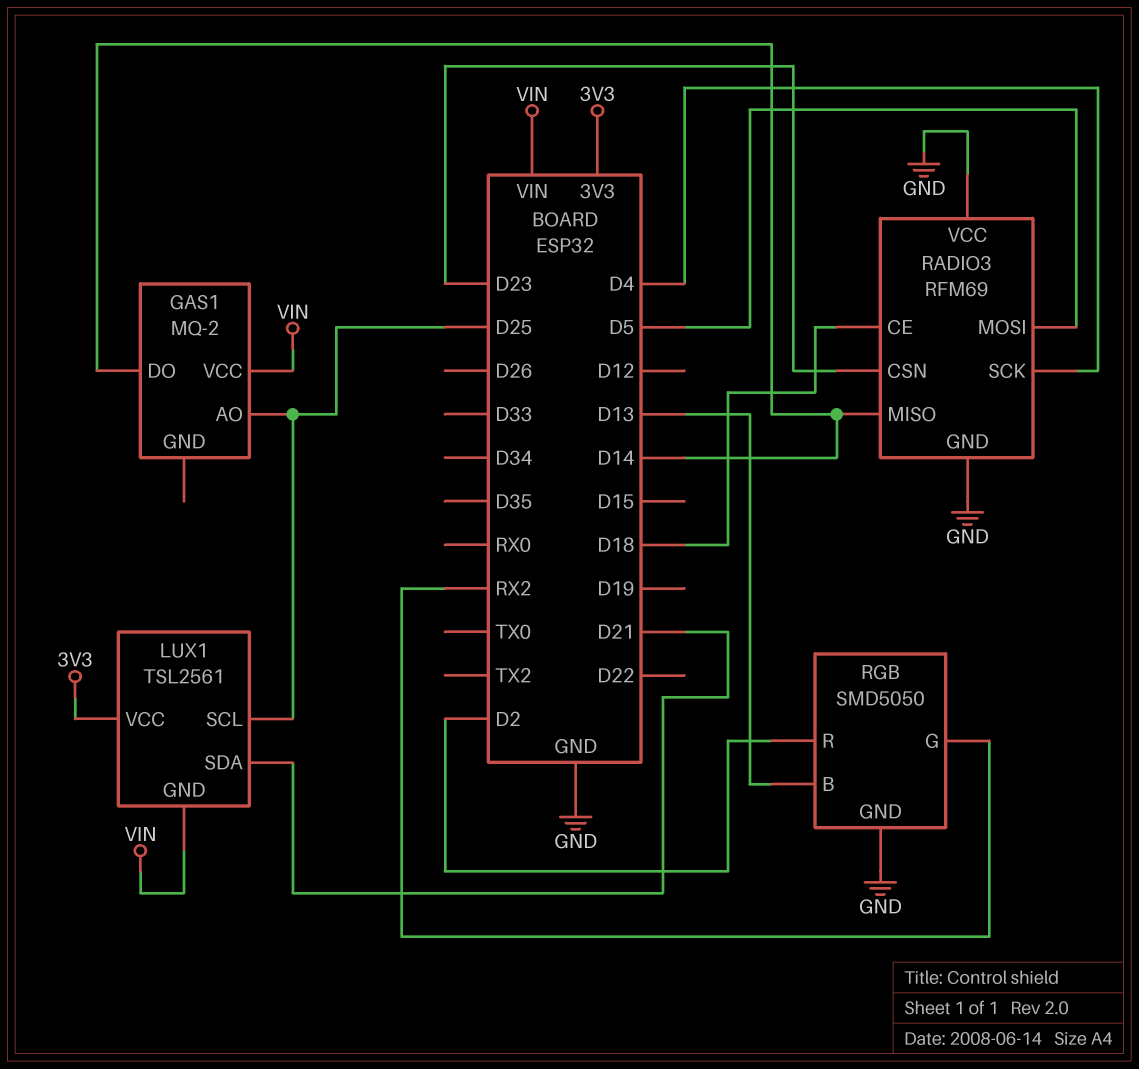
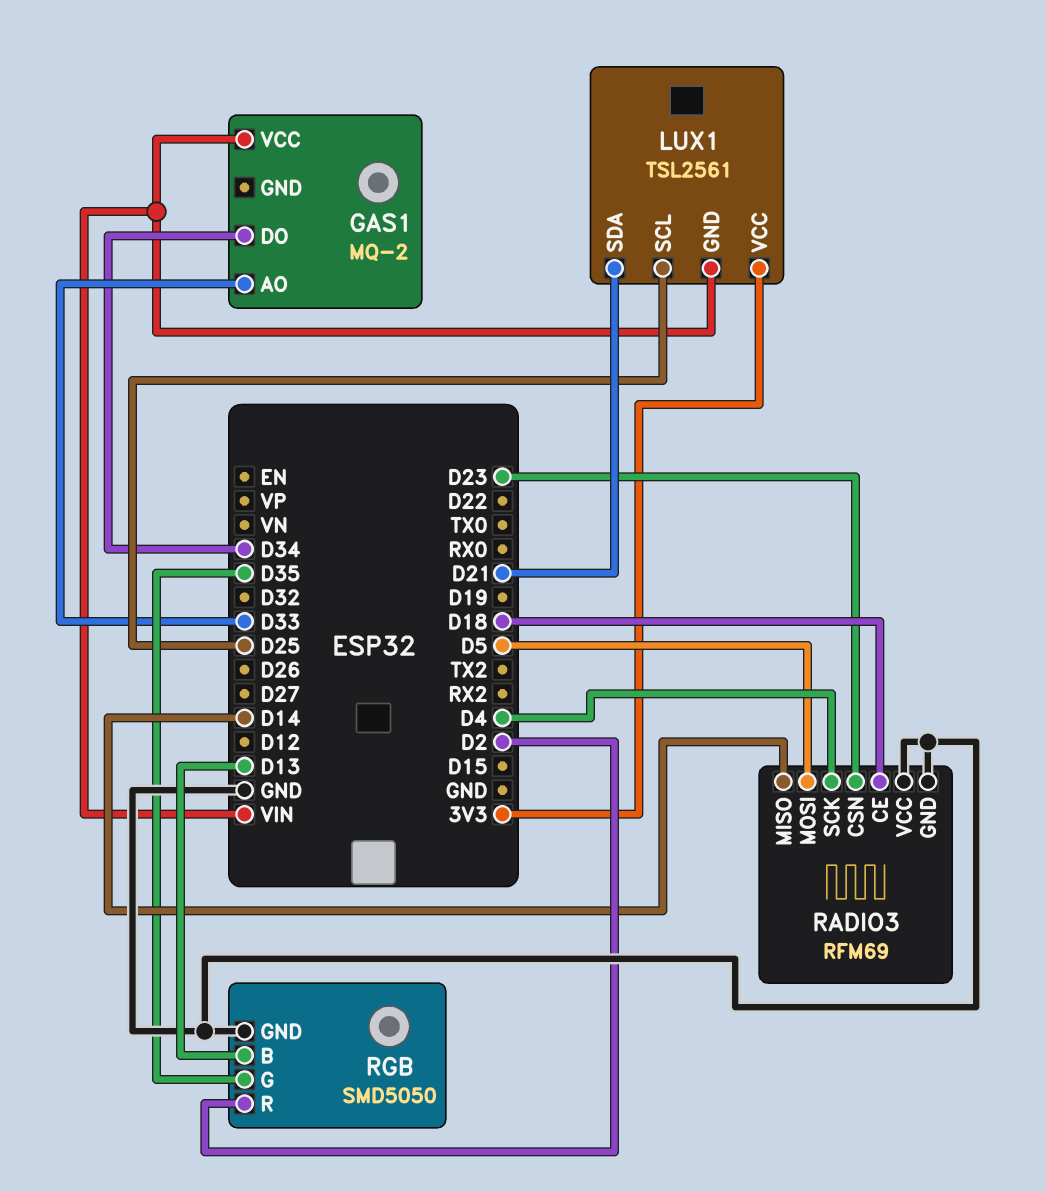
GAS1 pin AO: D25 -> D33
GAS1 pin DO: D14 -> D34
RGB pin G: RX2 -> D35

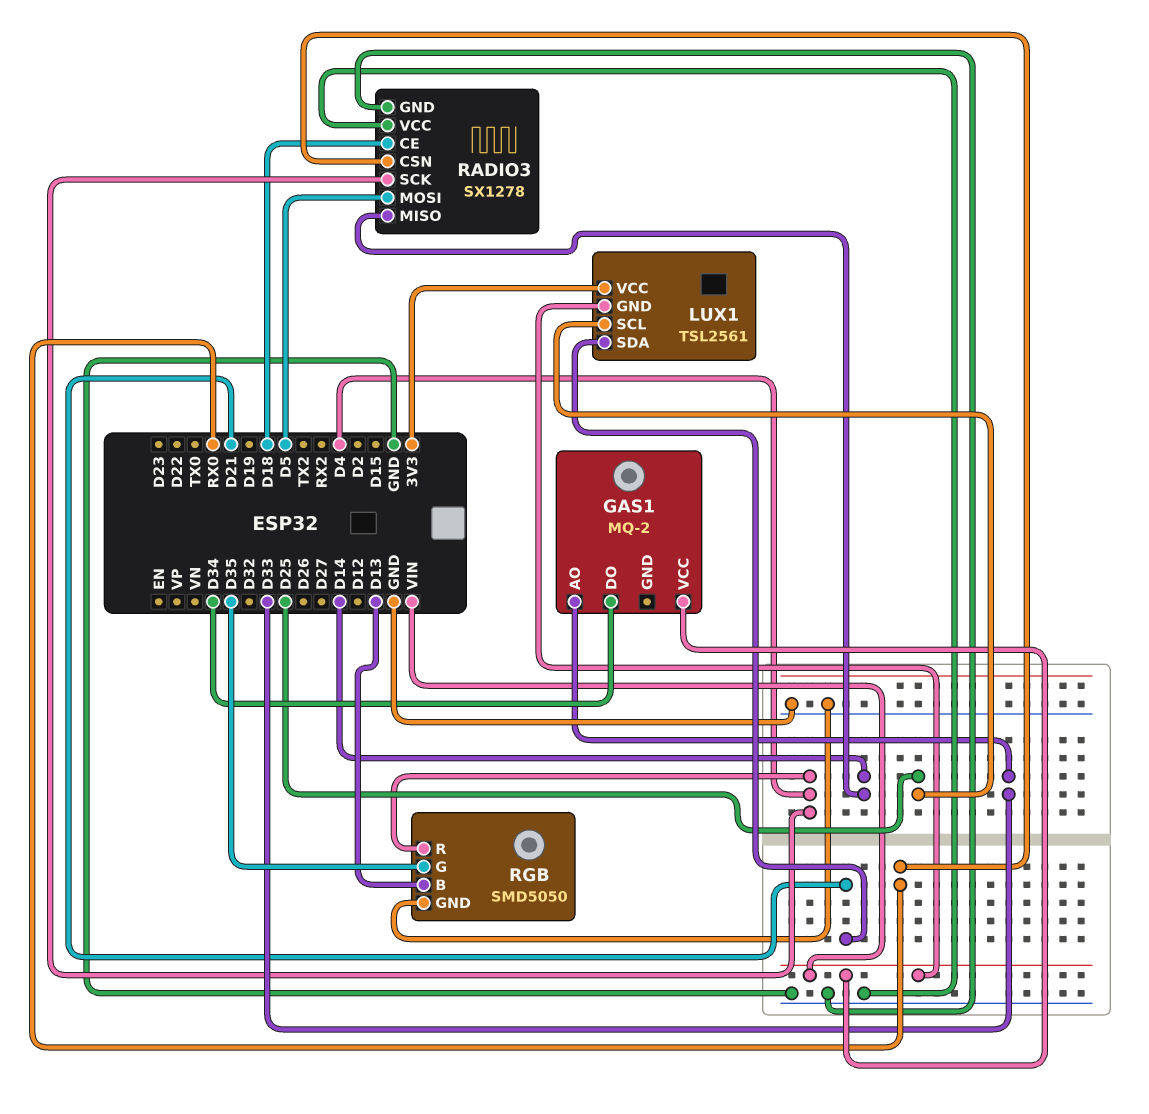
RADIO3: RFM69 -> SX1278
RADIO3 pin CSN: D23 -> RX0
RGB pin R: D2 -> D4

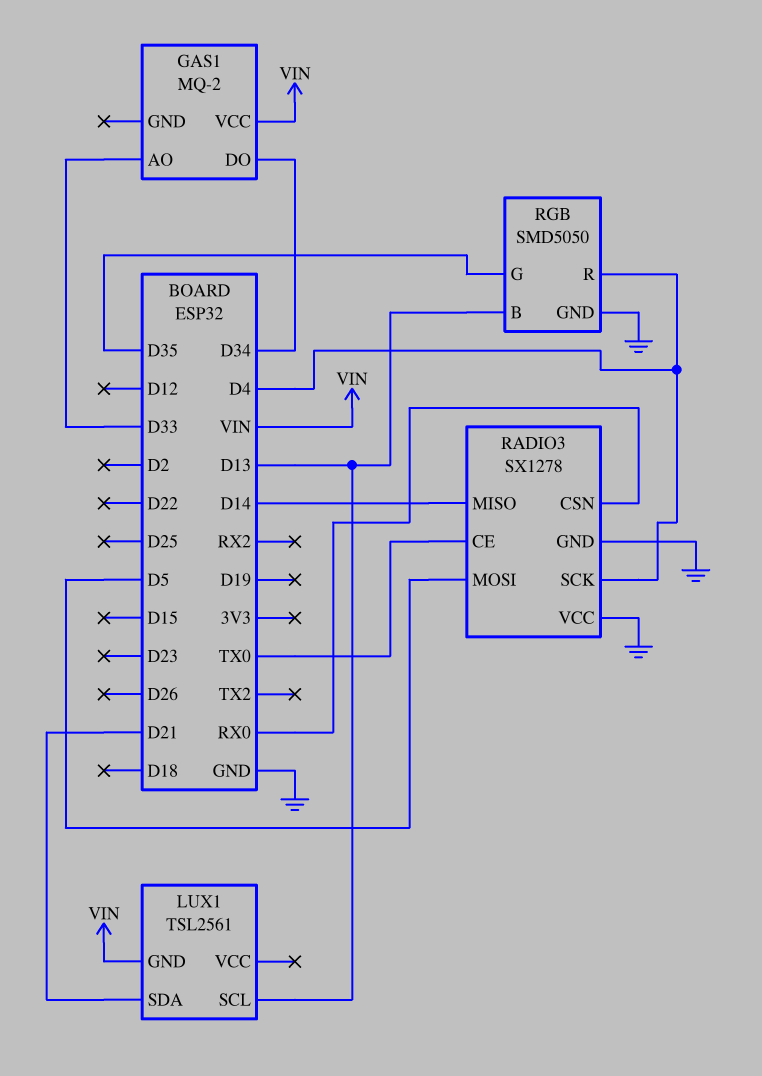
LUX1 pin SCL: D25 -> D13
LUX1 pin VCC: 3V3 -> none
RADIO3 pin CE: D18 -> TX0

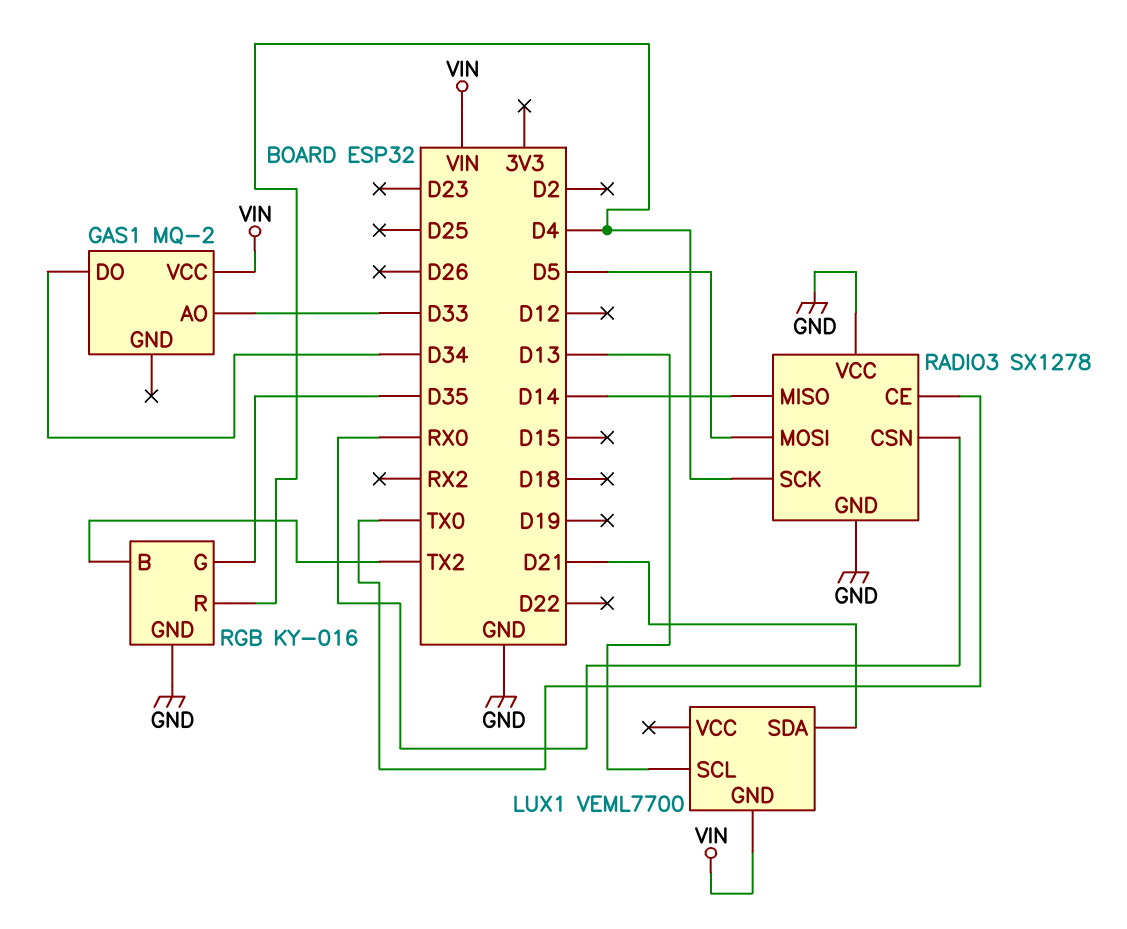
LUX1: TSL2561 -> VEML7700
RGB: SMD5050 -> KY-016
RGB pin B: D13 -> TX2

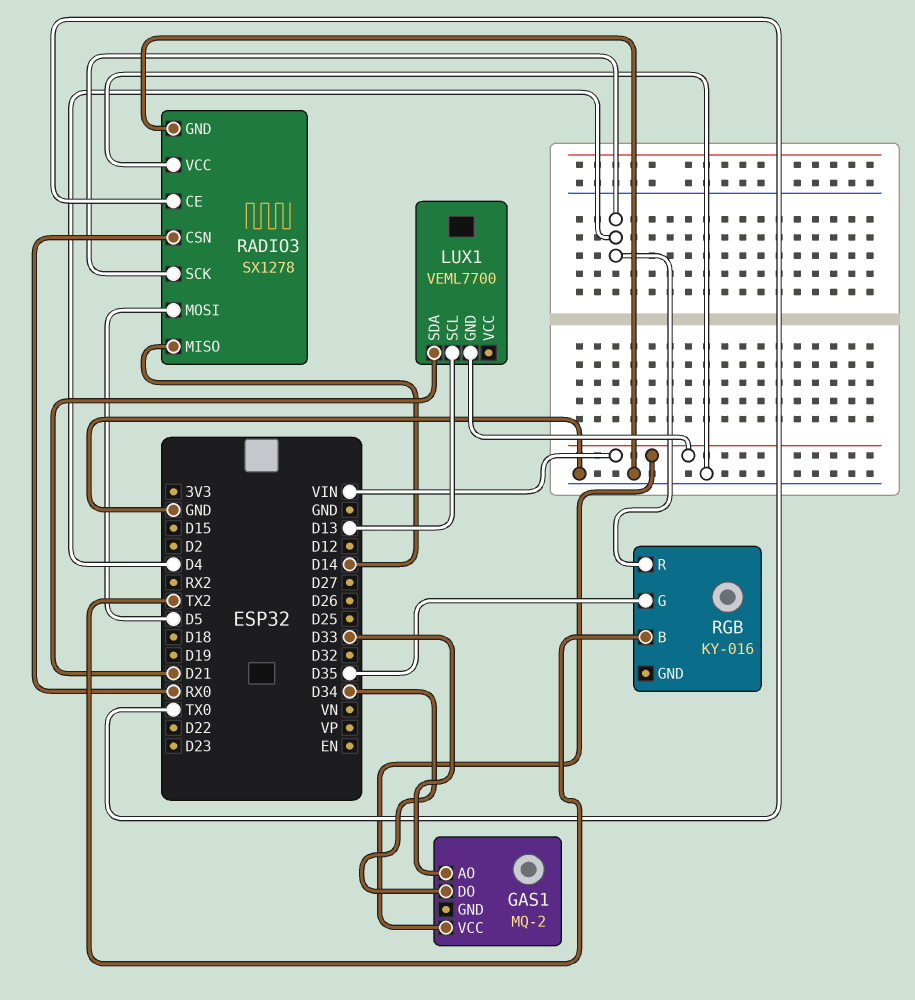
RGB pin GND: GND -> none

